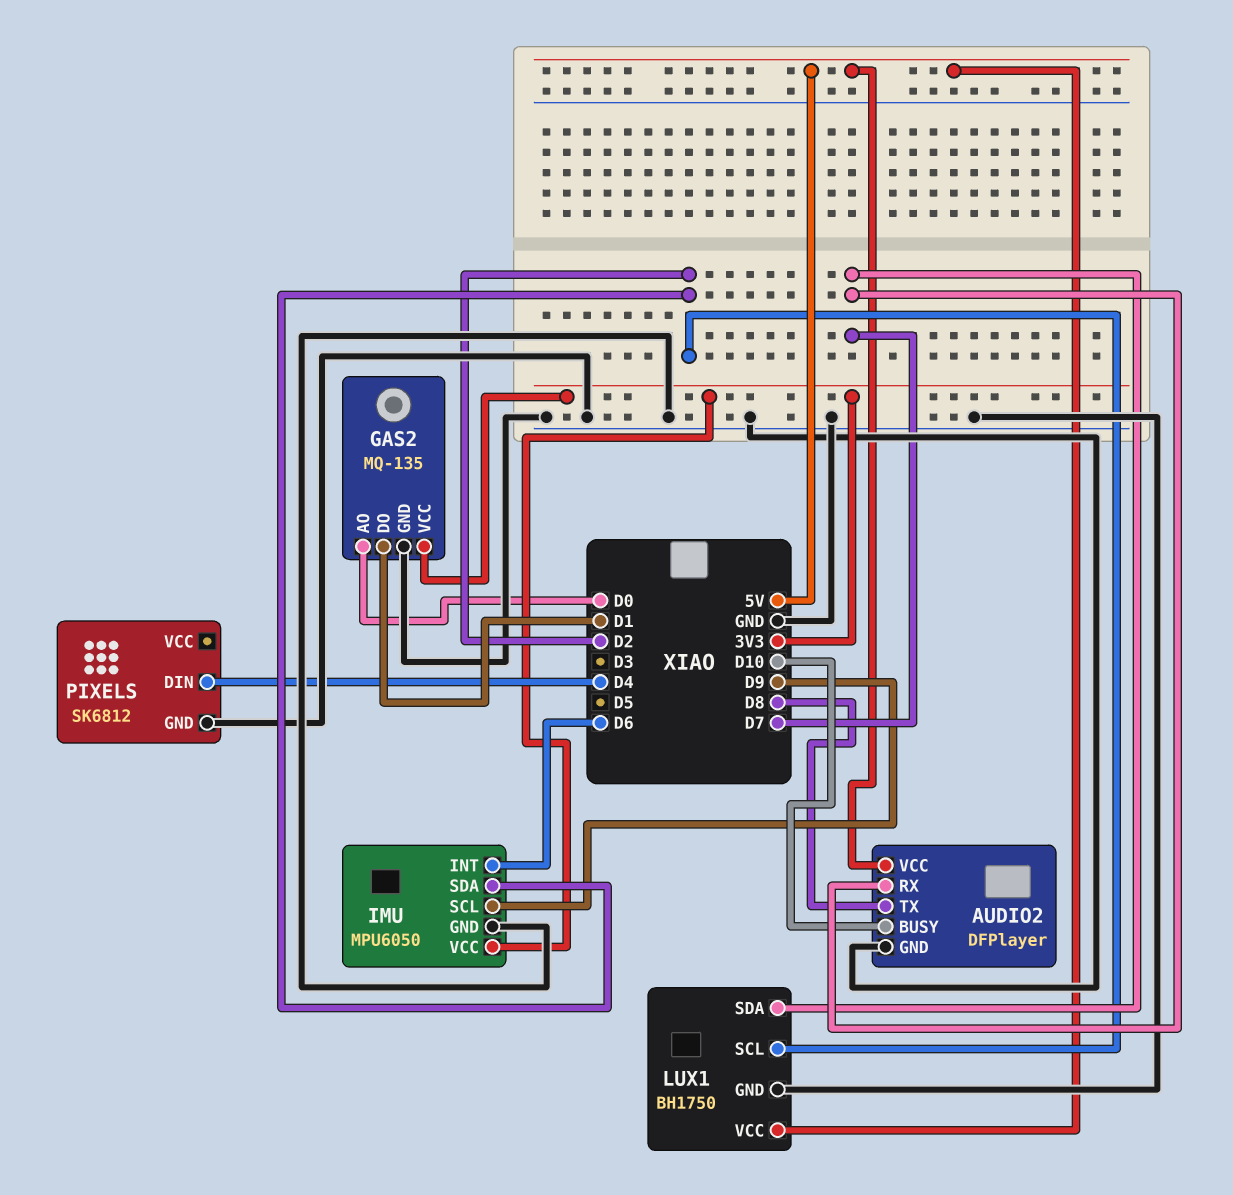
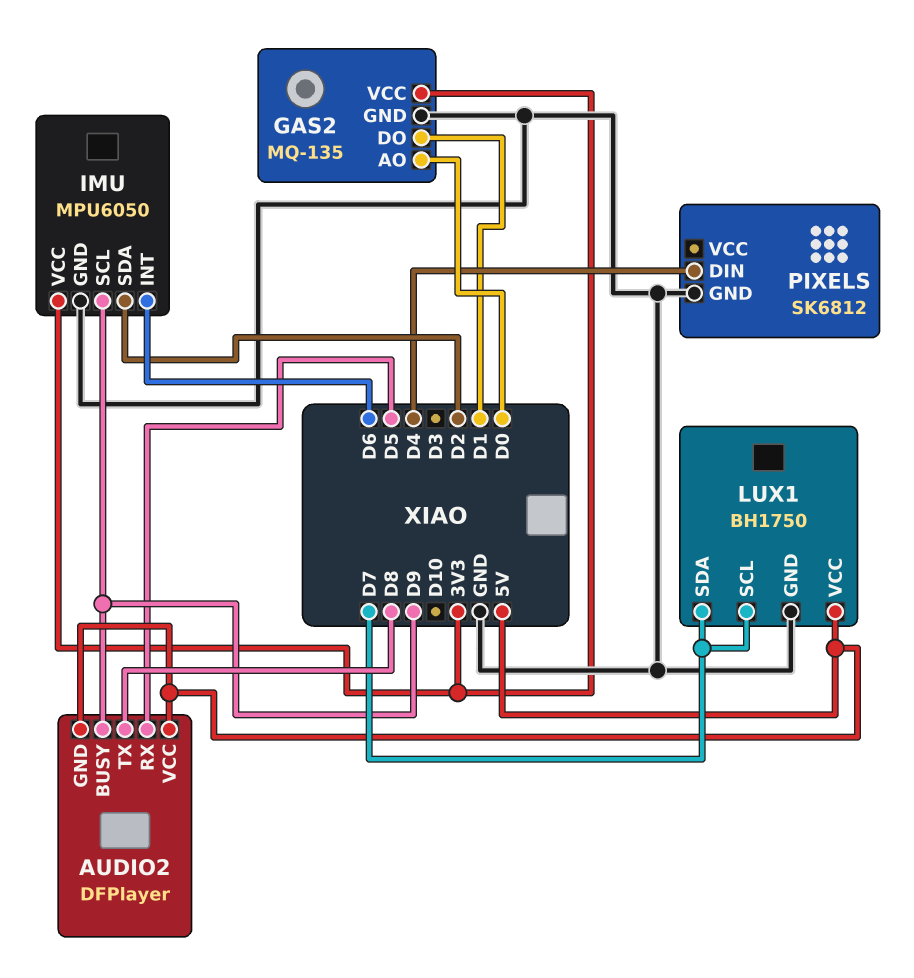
AUDIO2 pin BUSY: D10 -> D9
AUDIO2 pin GND: GND -> 5V
AUDIO2 pin RX: D7 -> D5
LUX1 pin SCL: D2 -> D7

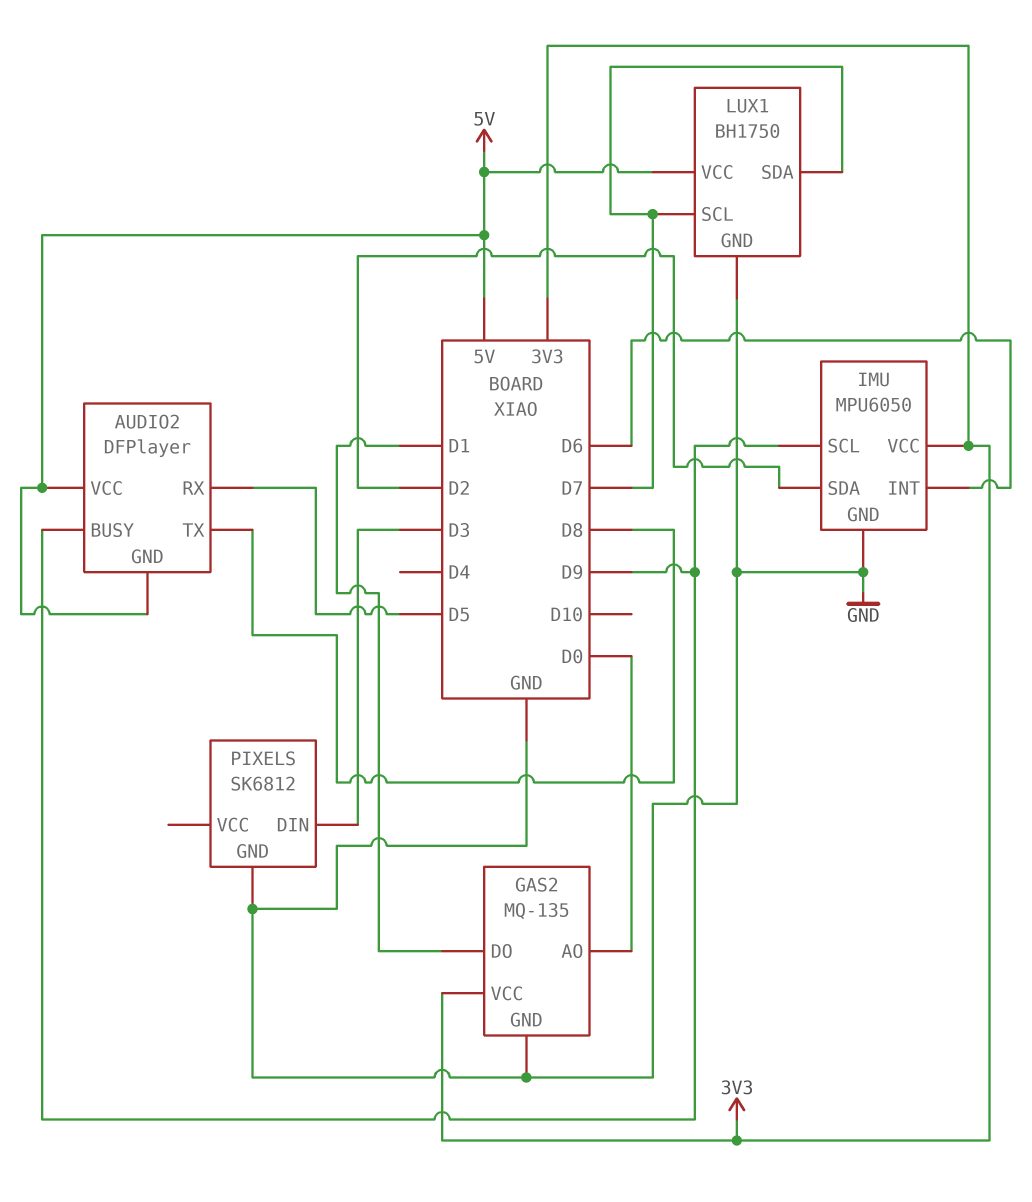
PIXELS pin DIN: D4 -> D3

